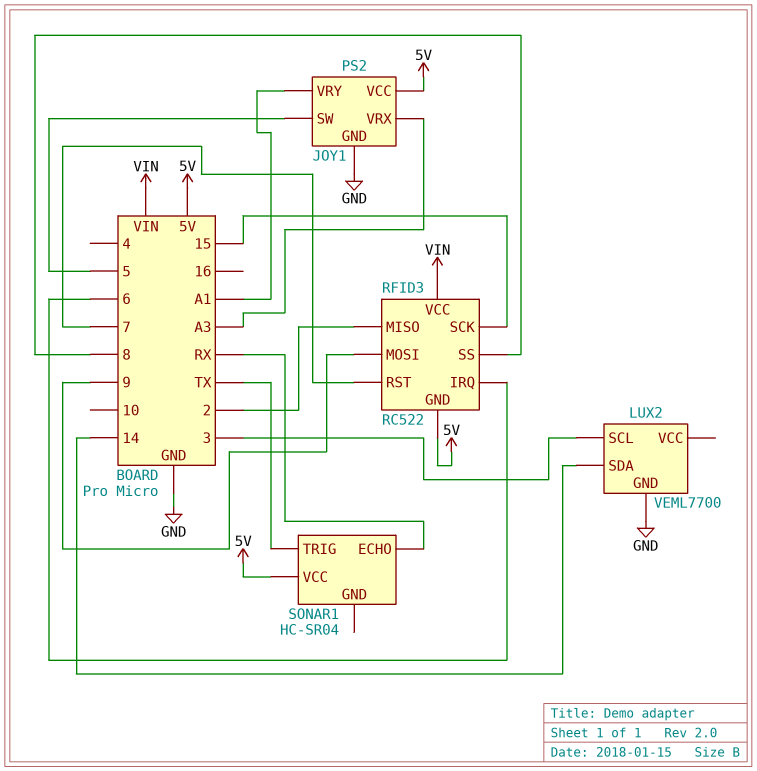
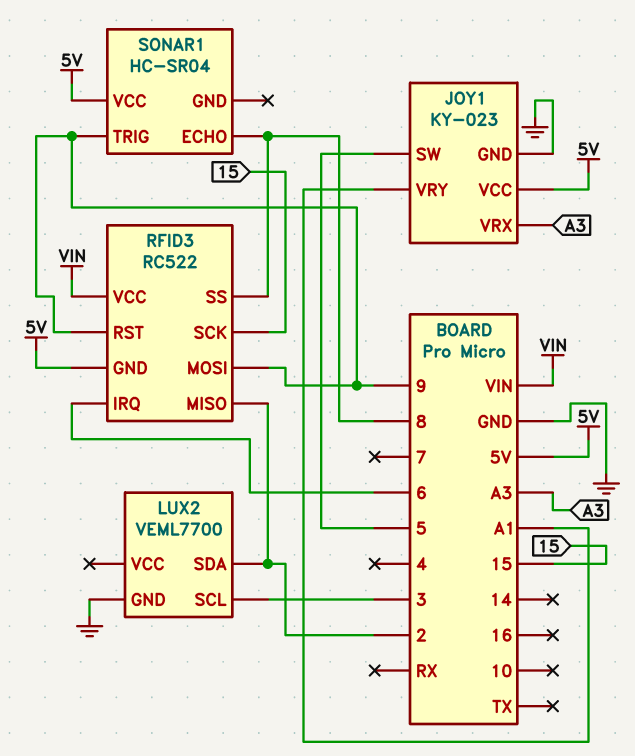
JOY1: PS2 -> KY-023
LUX2 pin SDA: 14 -> 2
RFID3 pin RST: 7 -> 9
SONAR1 pin ECHO: RX -> 8
SONAR1 pin TRIG: TX -> 9

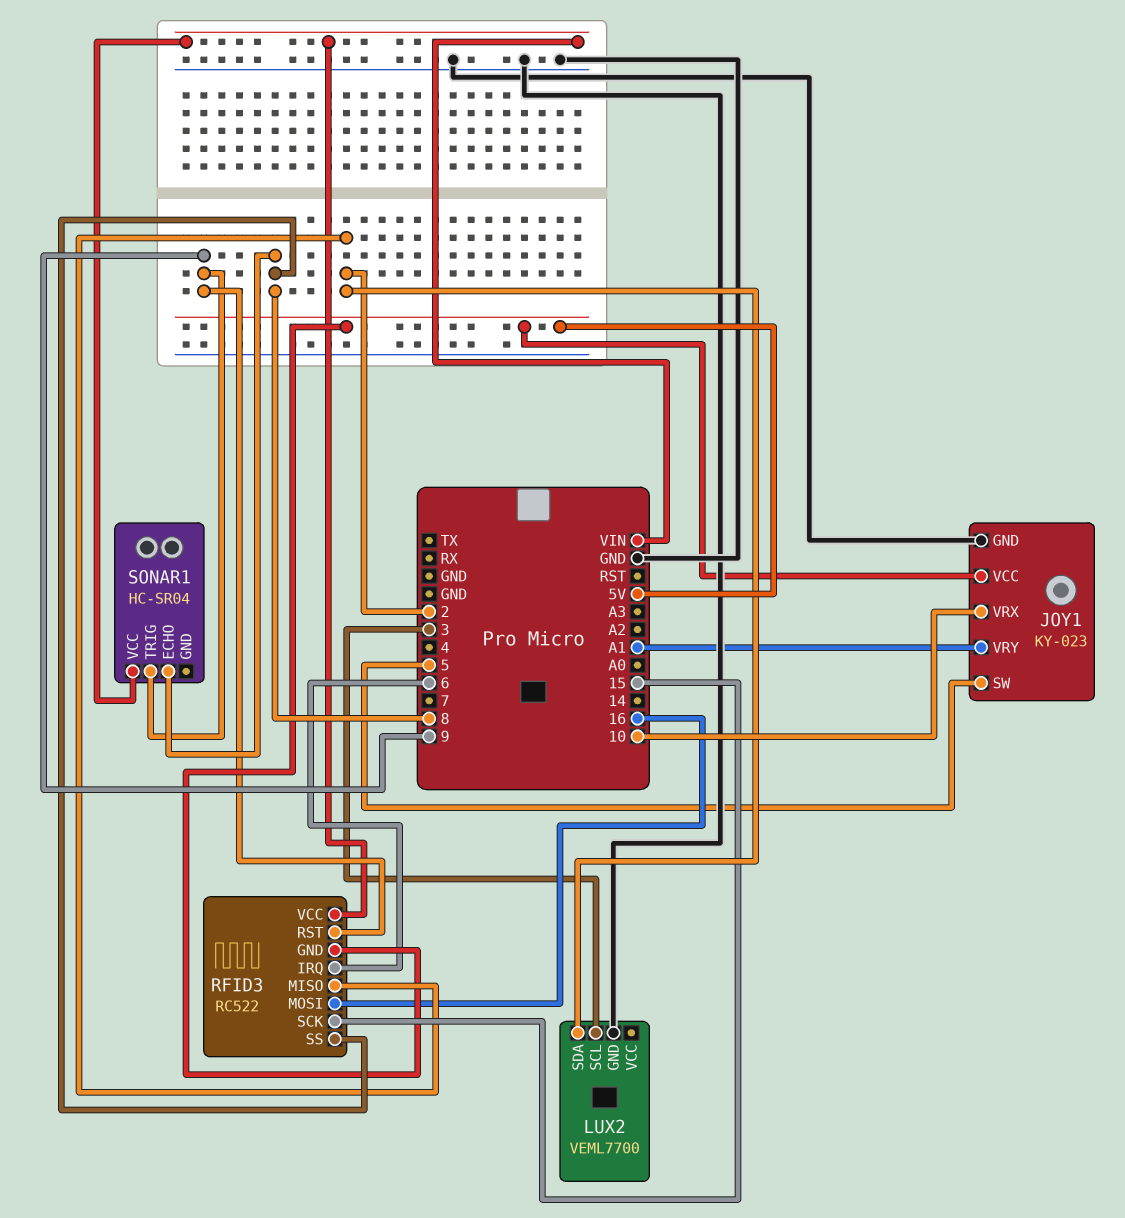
JOY1 pin VRX: A3 -> 10
RFID3 pin MOSI: 9 -> 16
SONAR1 pin VCC: 5V -> VIN

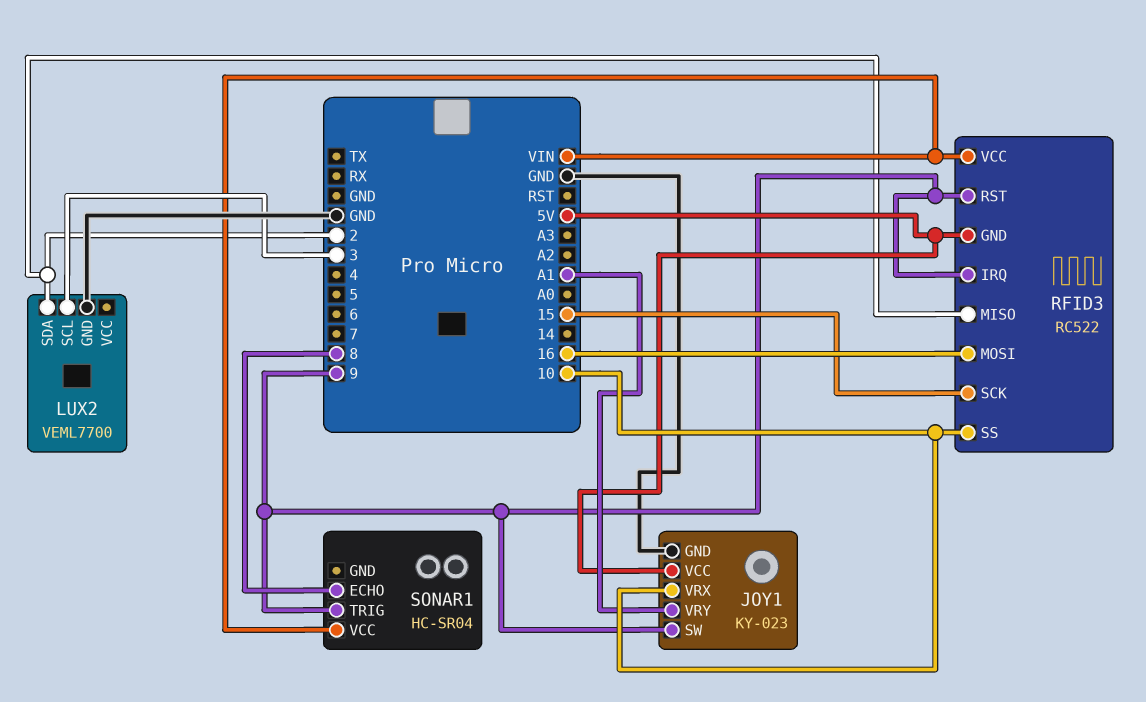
JOY1 pin SW: 5 -> 9
RFID3 pin IRQ: 6 -> 9
RFID3 pin SS: 8 -> 10

